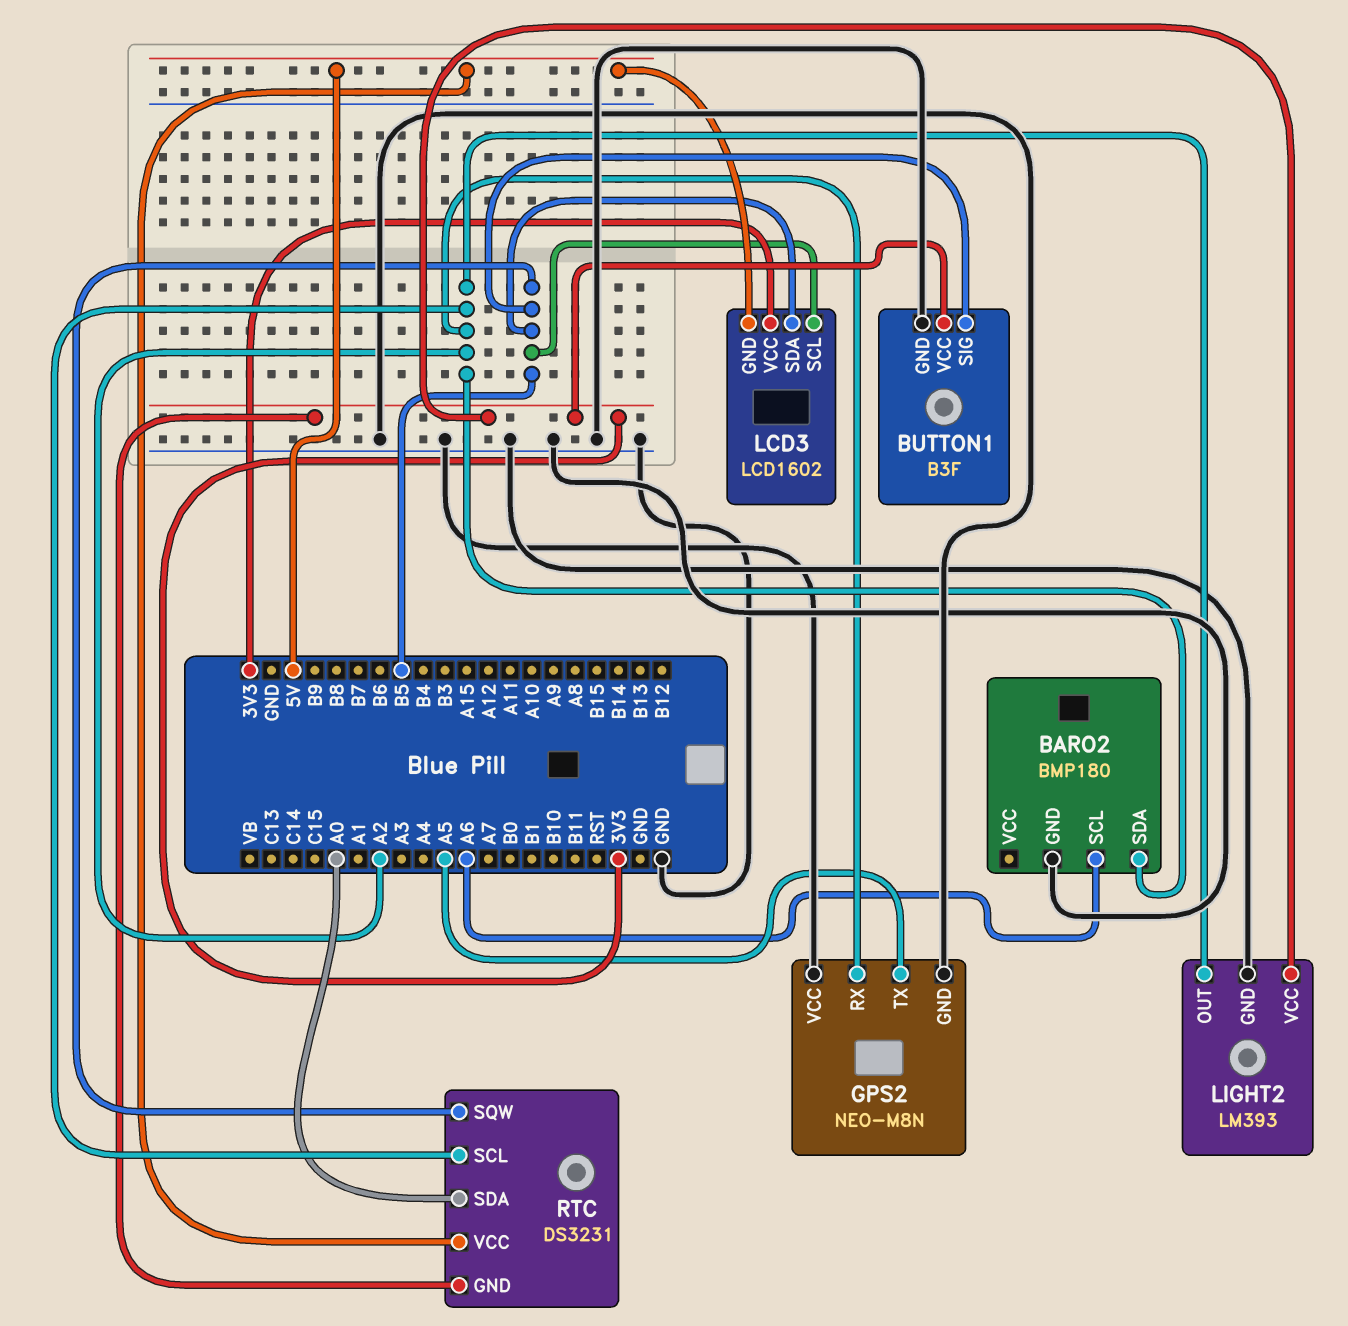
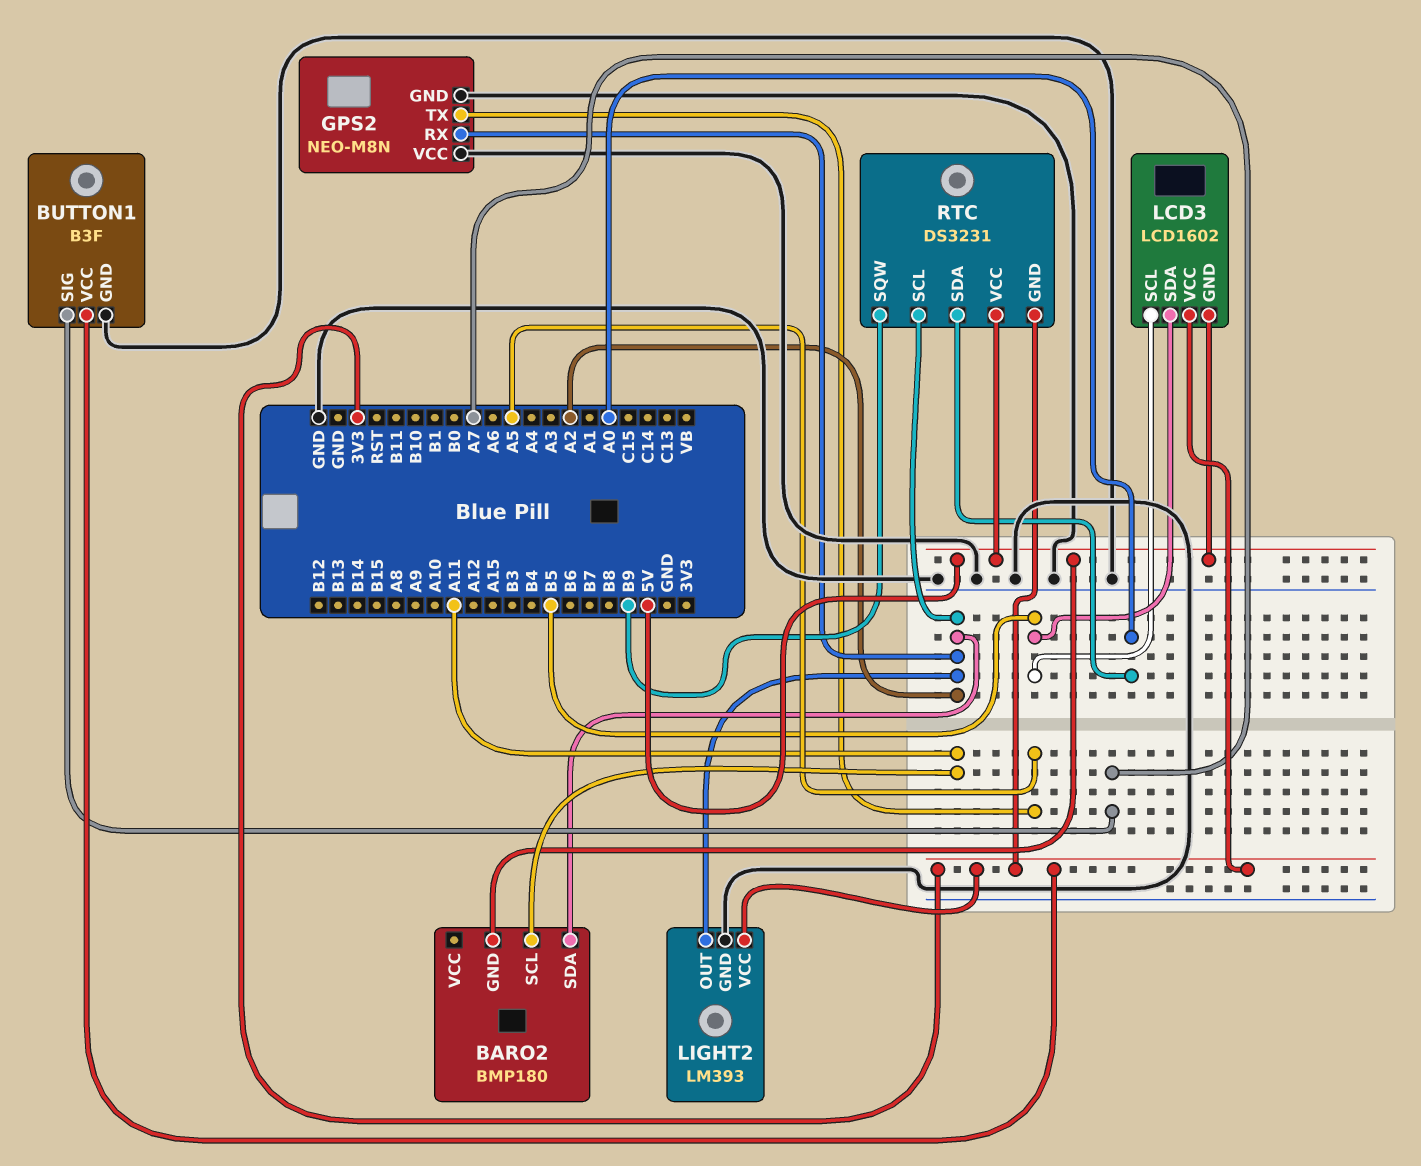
BARO2 pin GND: GND -> 5V
BARO2 pin SCL: A6 -> A11
BUTTON1 pin SIG: B5 -> A7
RTC pin SQW: B5 -> B9

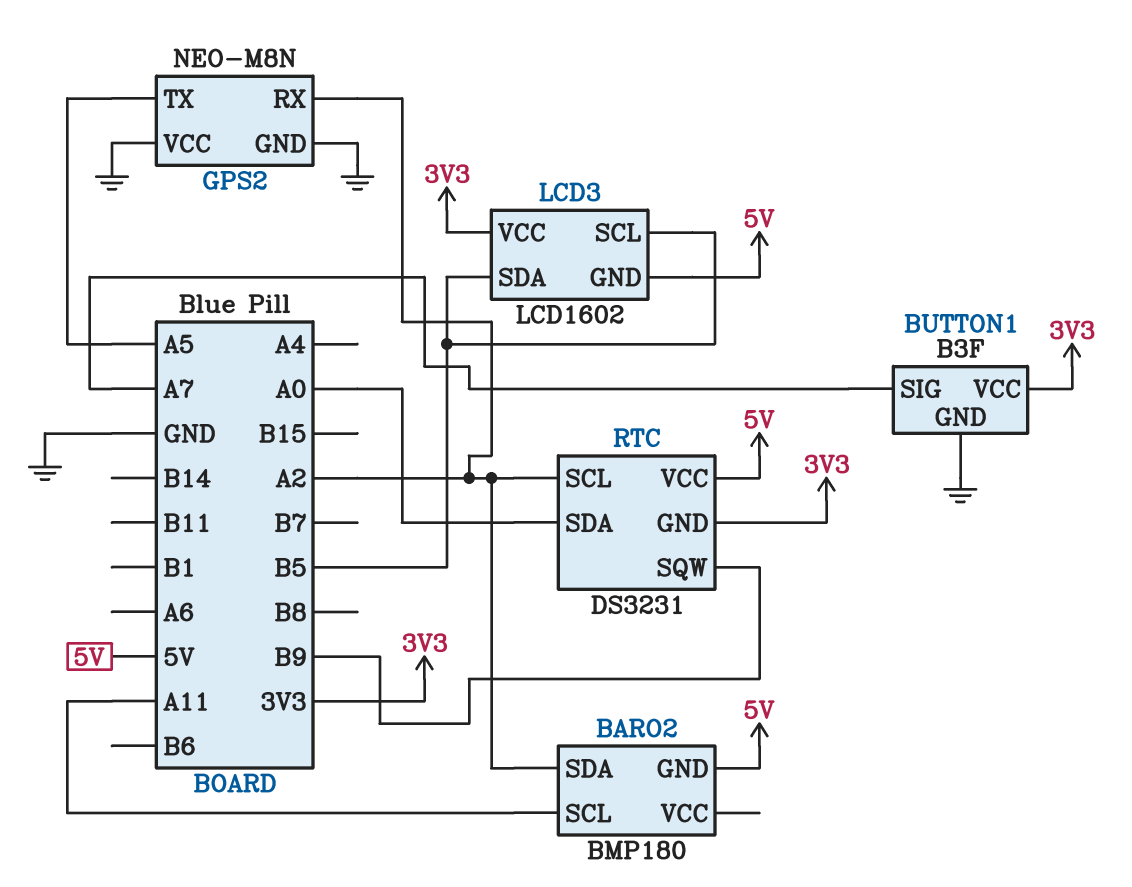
LIGHT2: LM393 -> none
LIGHT2 pin GND: GND -> none
LIGHT2 pin OUT: A2 -> none
LIGHT2 pin VCC: 3V3 -> none

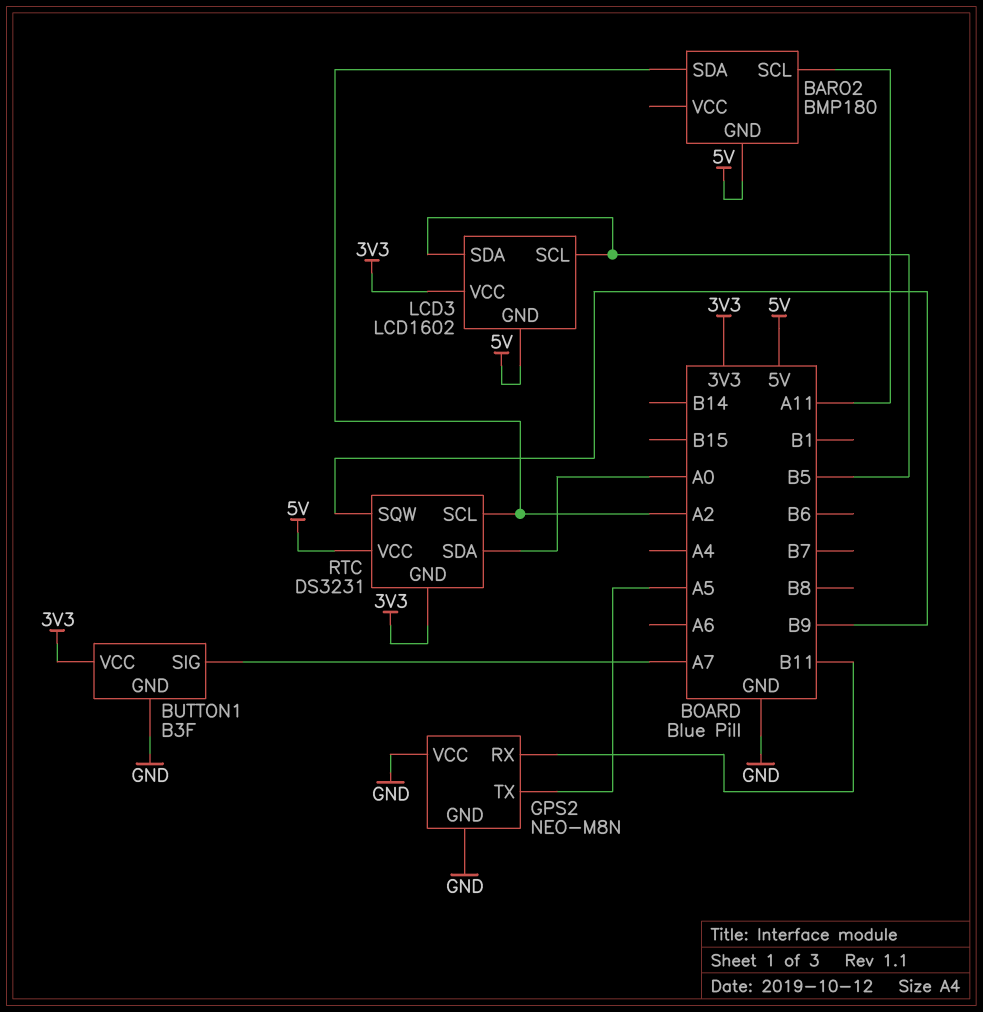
GPS2 pin RX: A2 -> B11

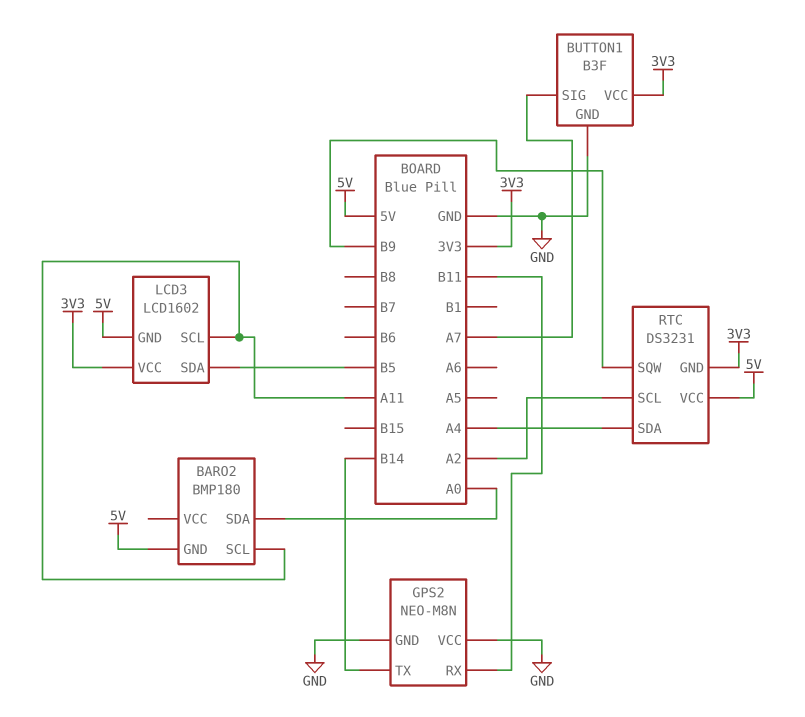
BARO2 pin SDA: A2 -> A0
GPS2 pin TX: A5 -> B14
LCD3 pin SCL: B5 -> A11
RTC pin SDA: A0 -> A4

